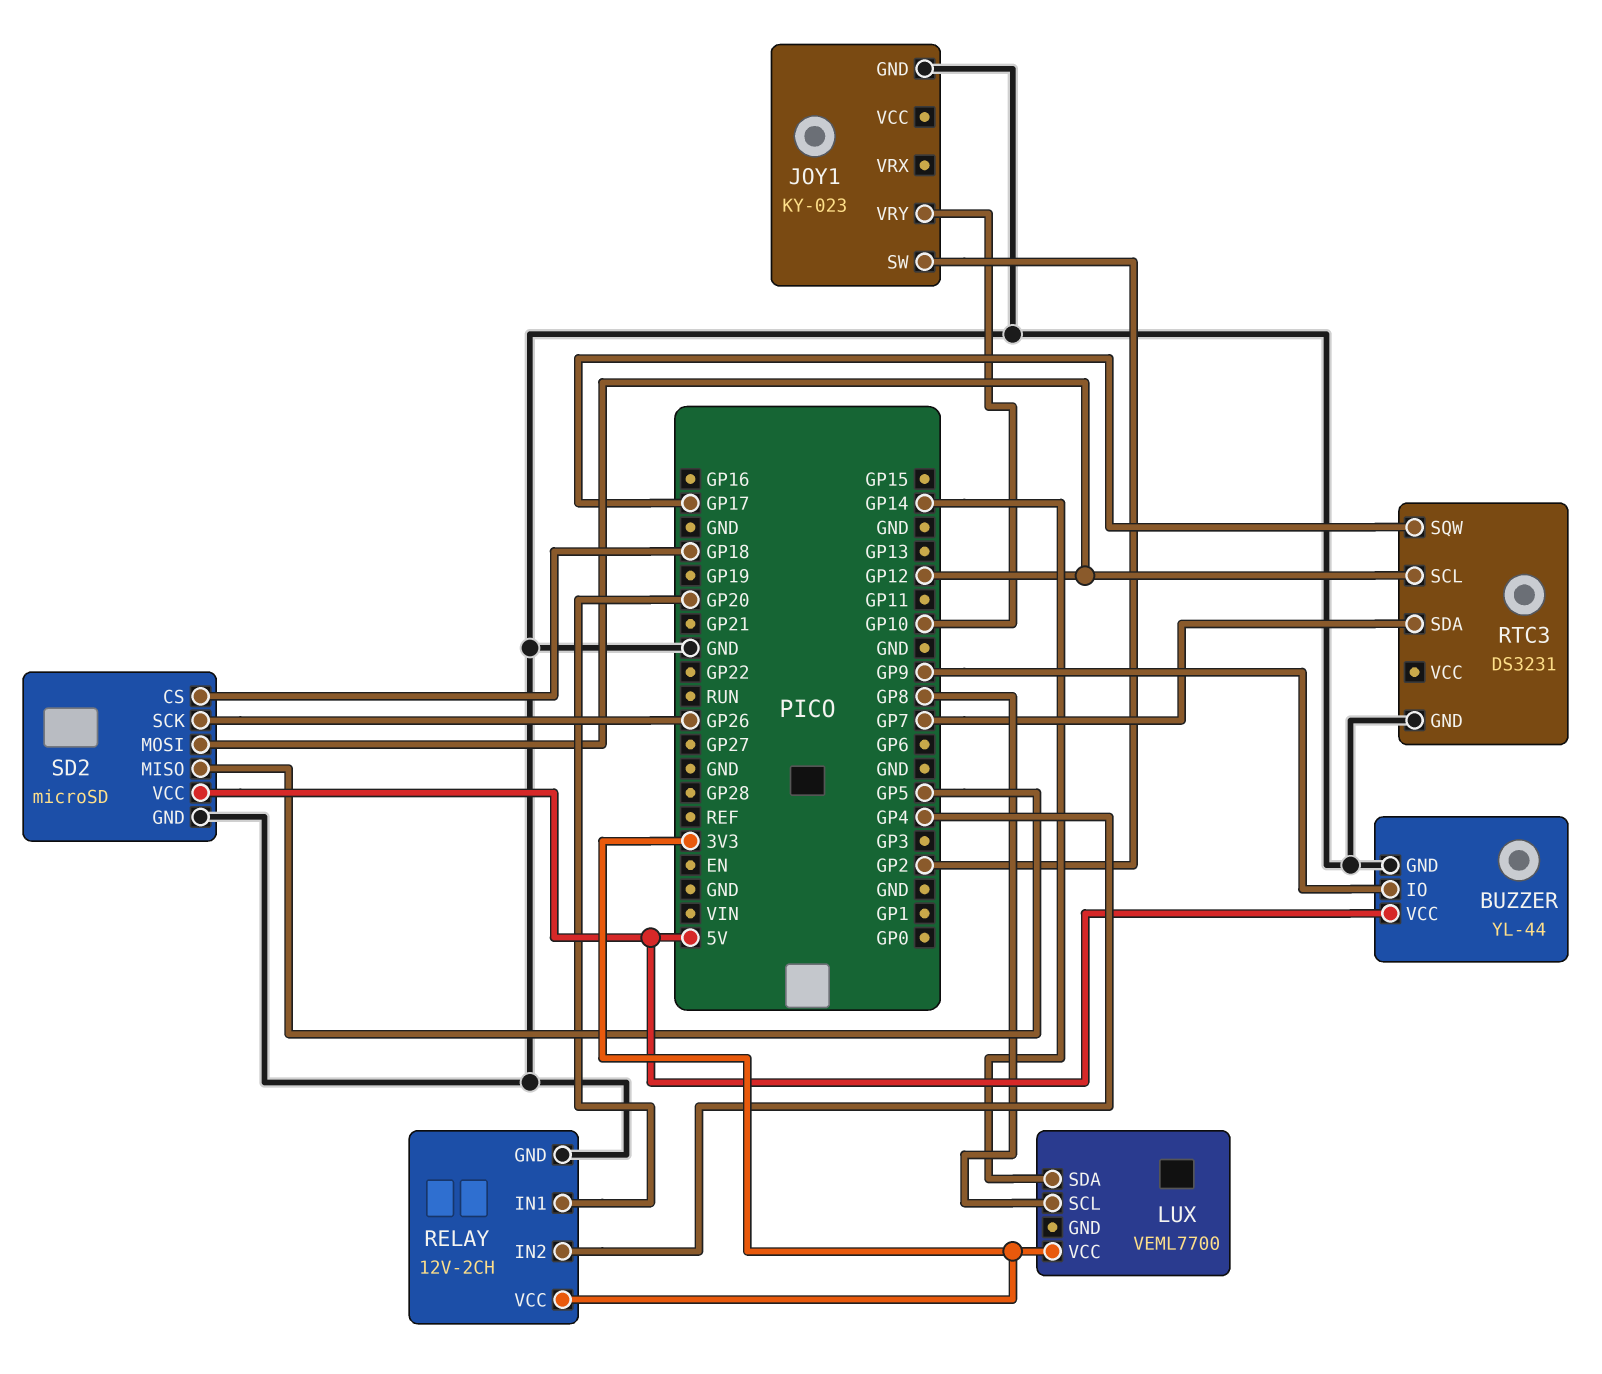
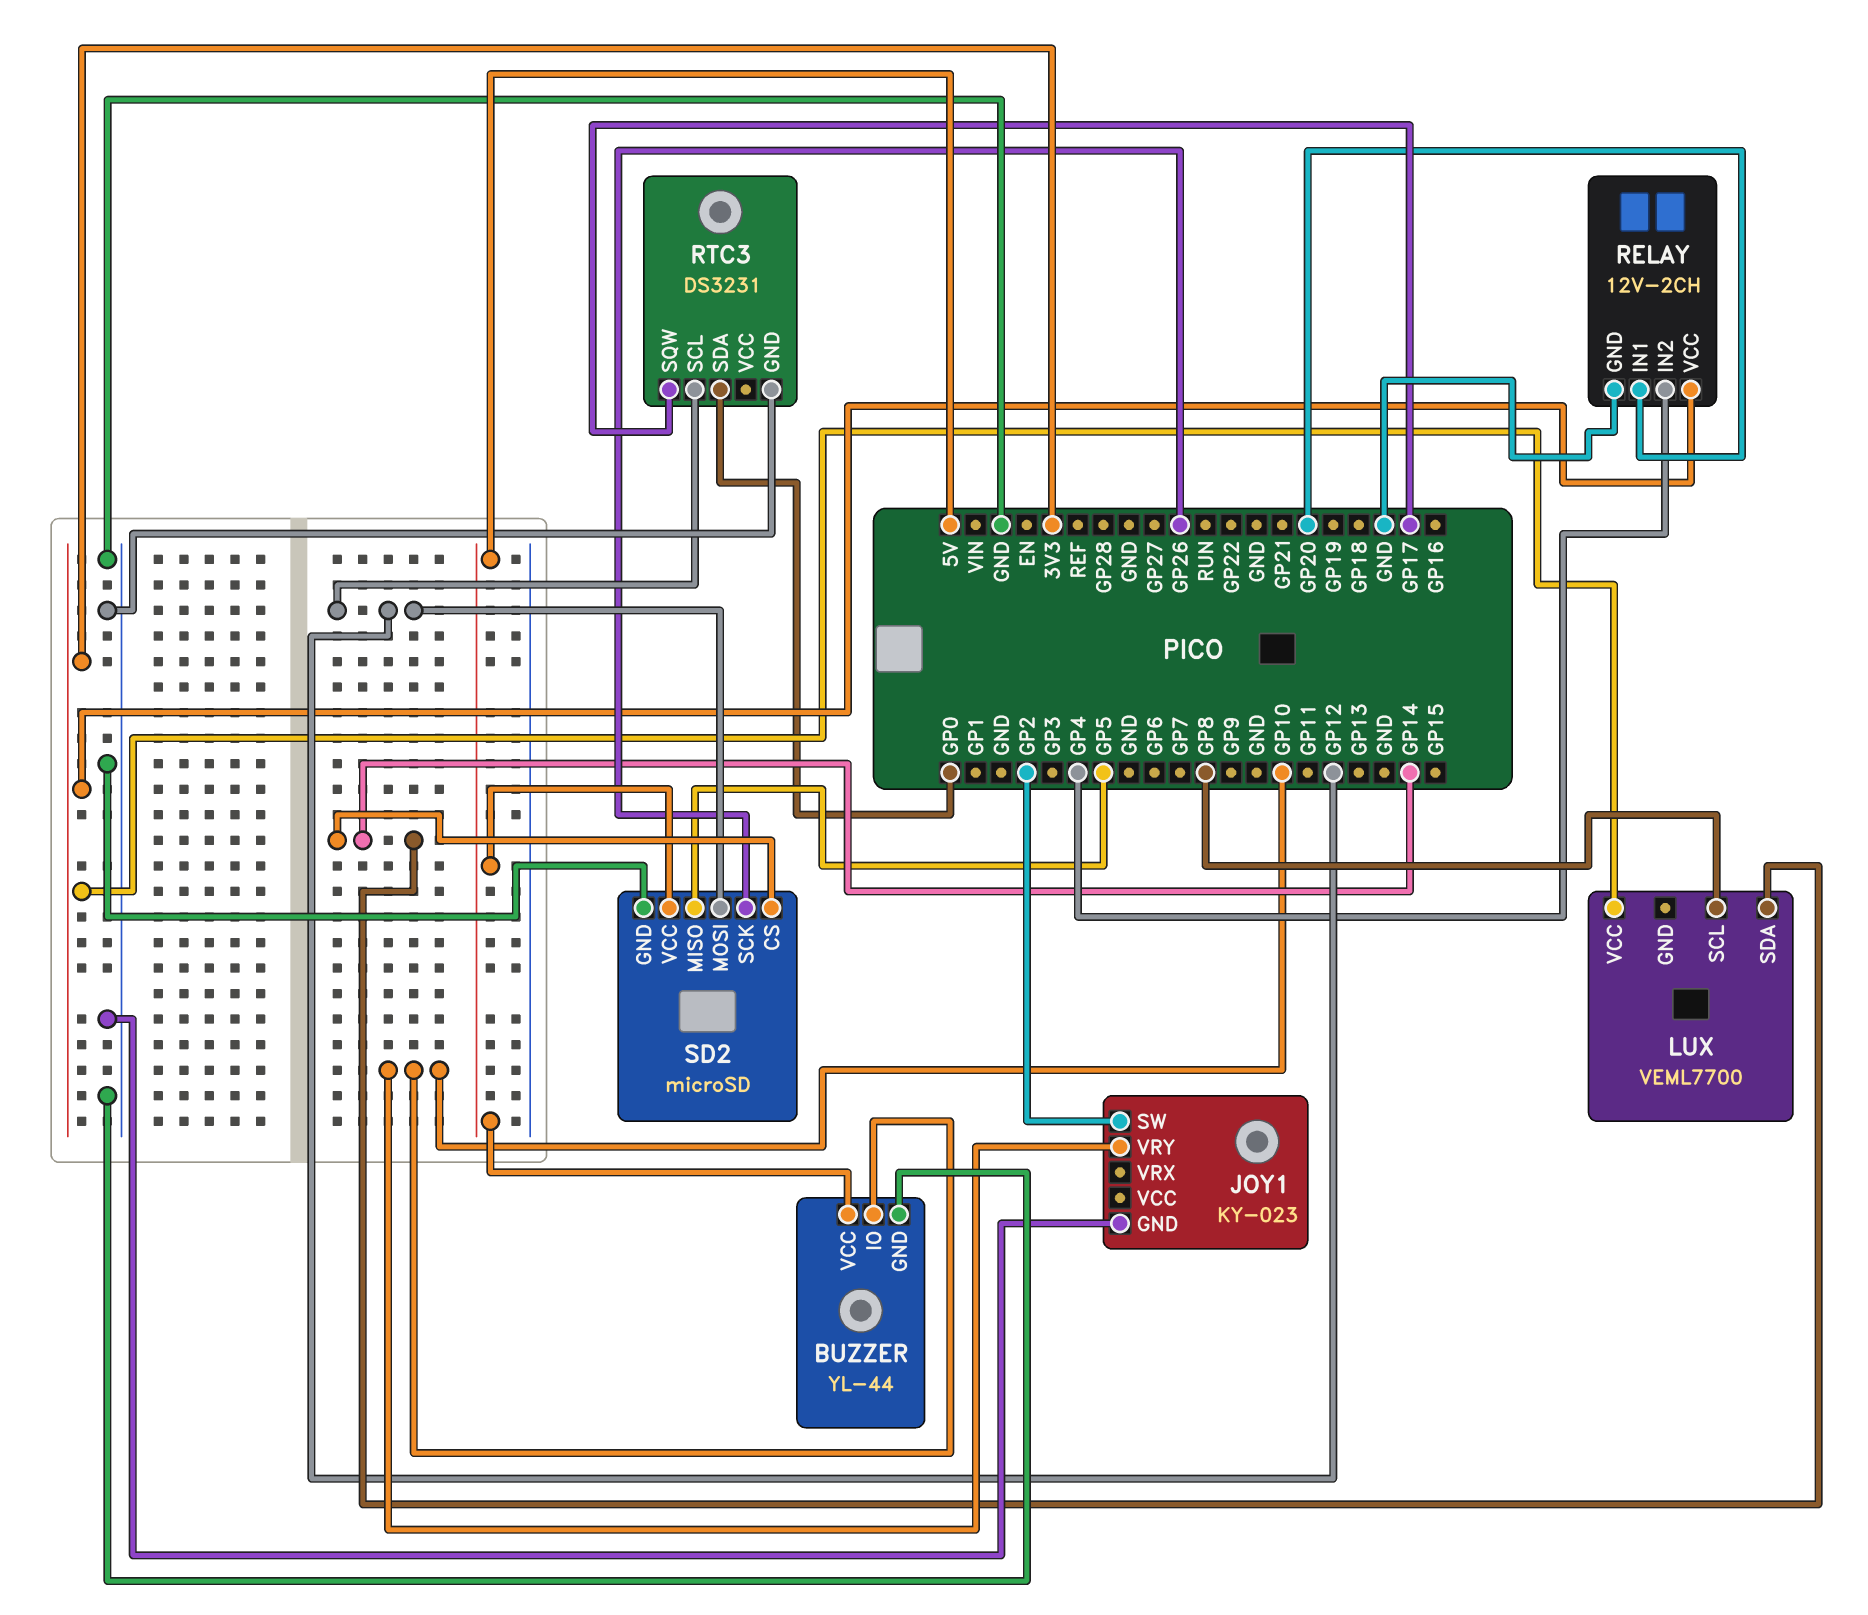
BUZZER pin IO: GP9 -> GP10
RTC3 pin SDA: GP7 -> GP0
SD2 pin CS: GP18 -> GP14

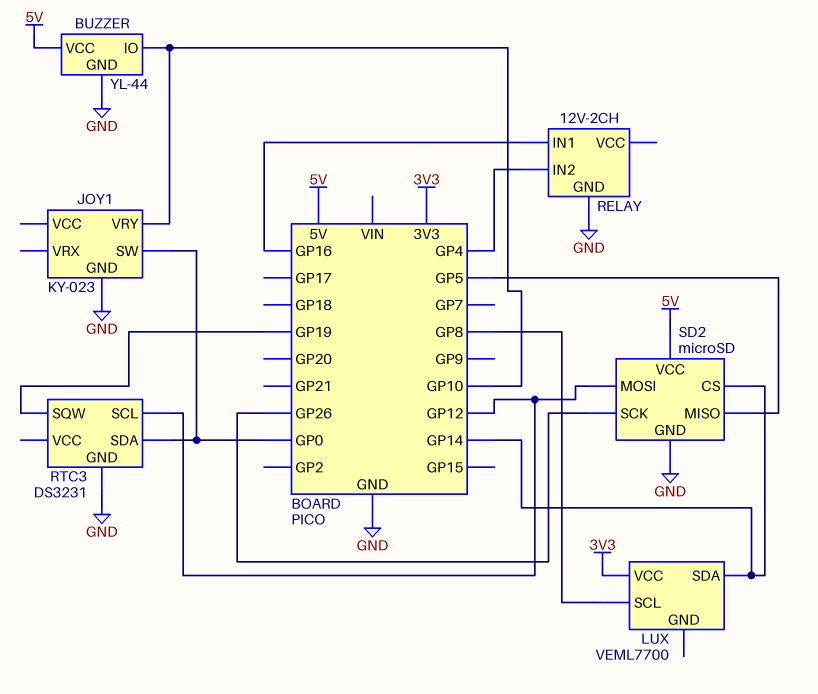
JOY1 pin SW: GP2 -> GP0
RELAY pin IN1: GP20 -> GP16
RELAY pin VCC: 3V3 -> none
RTC3 pin SQW: GP17 -> GP19

